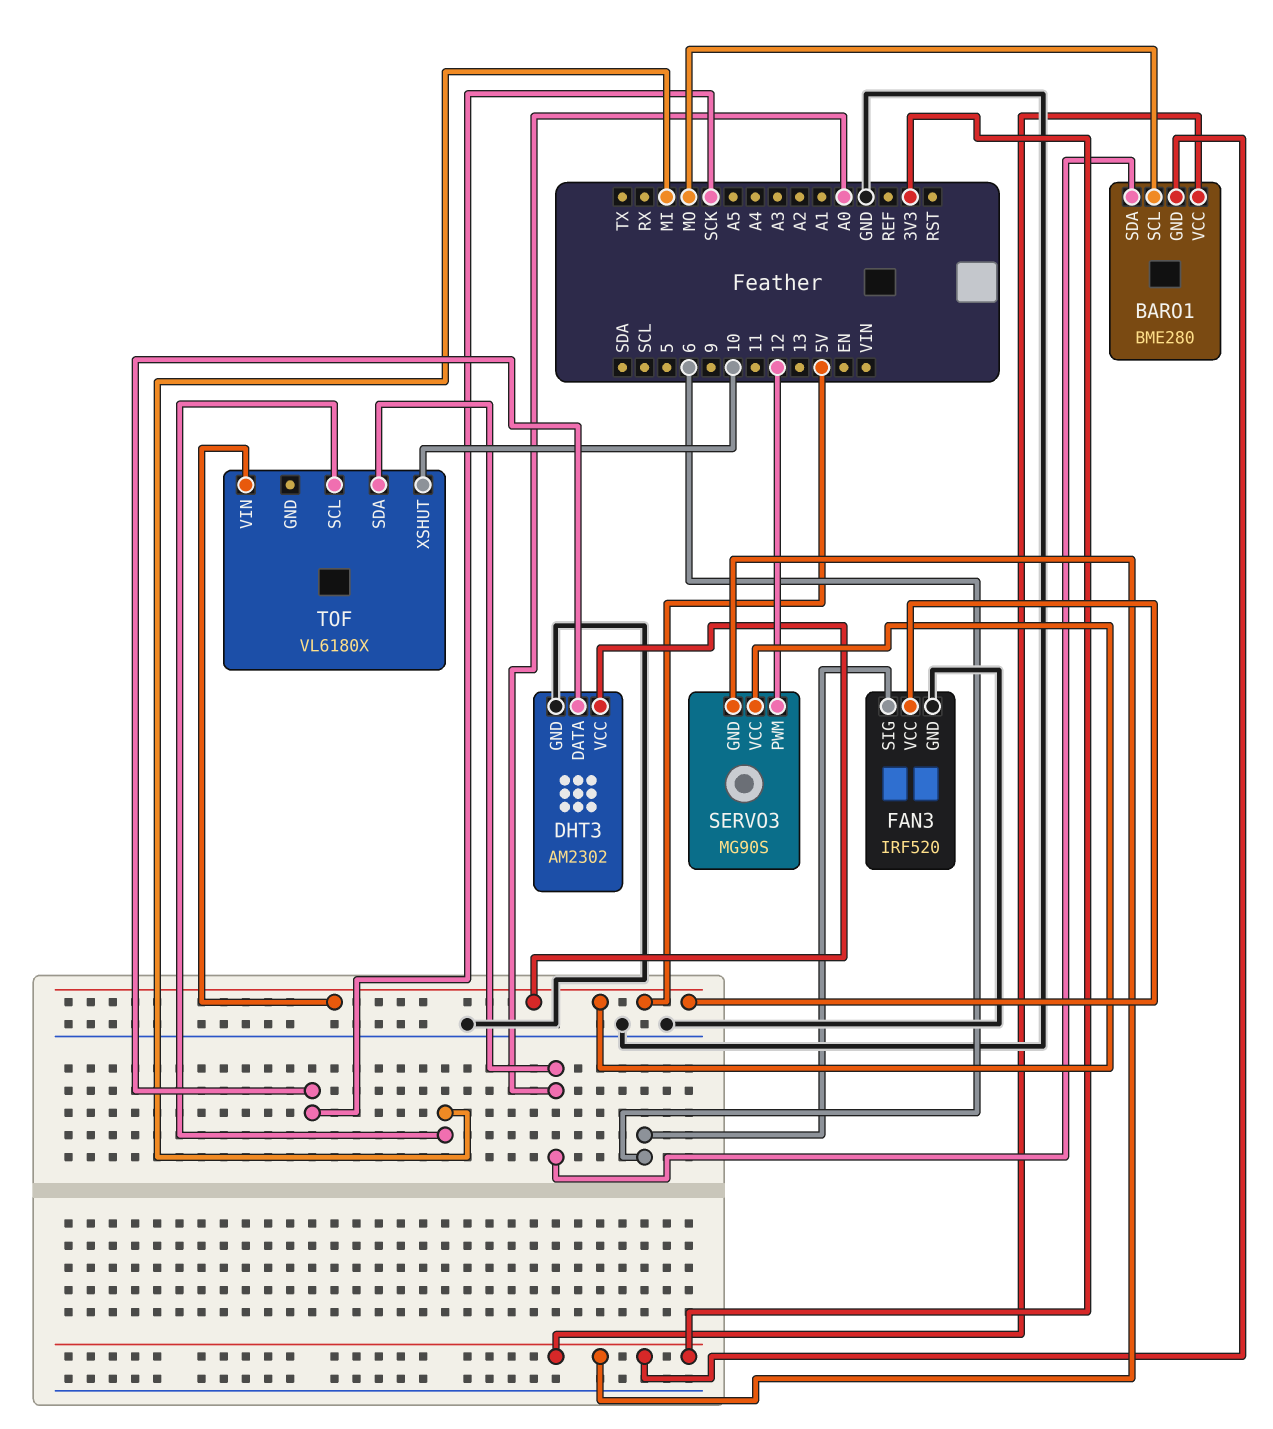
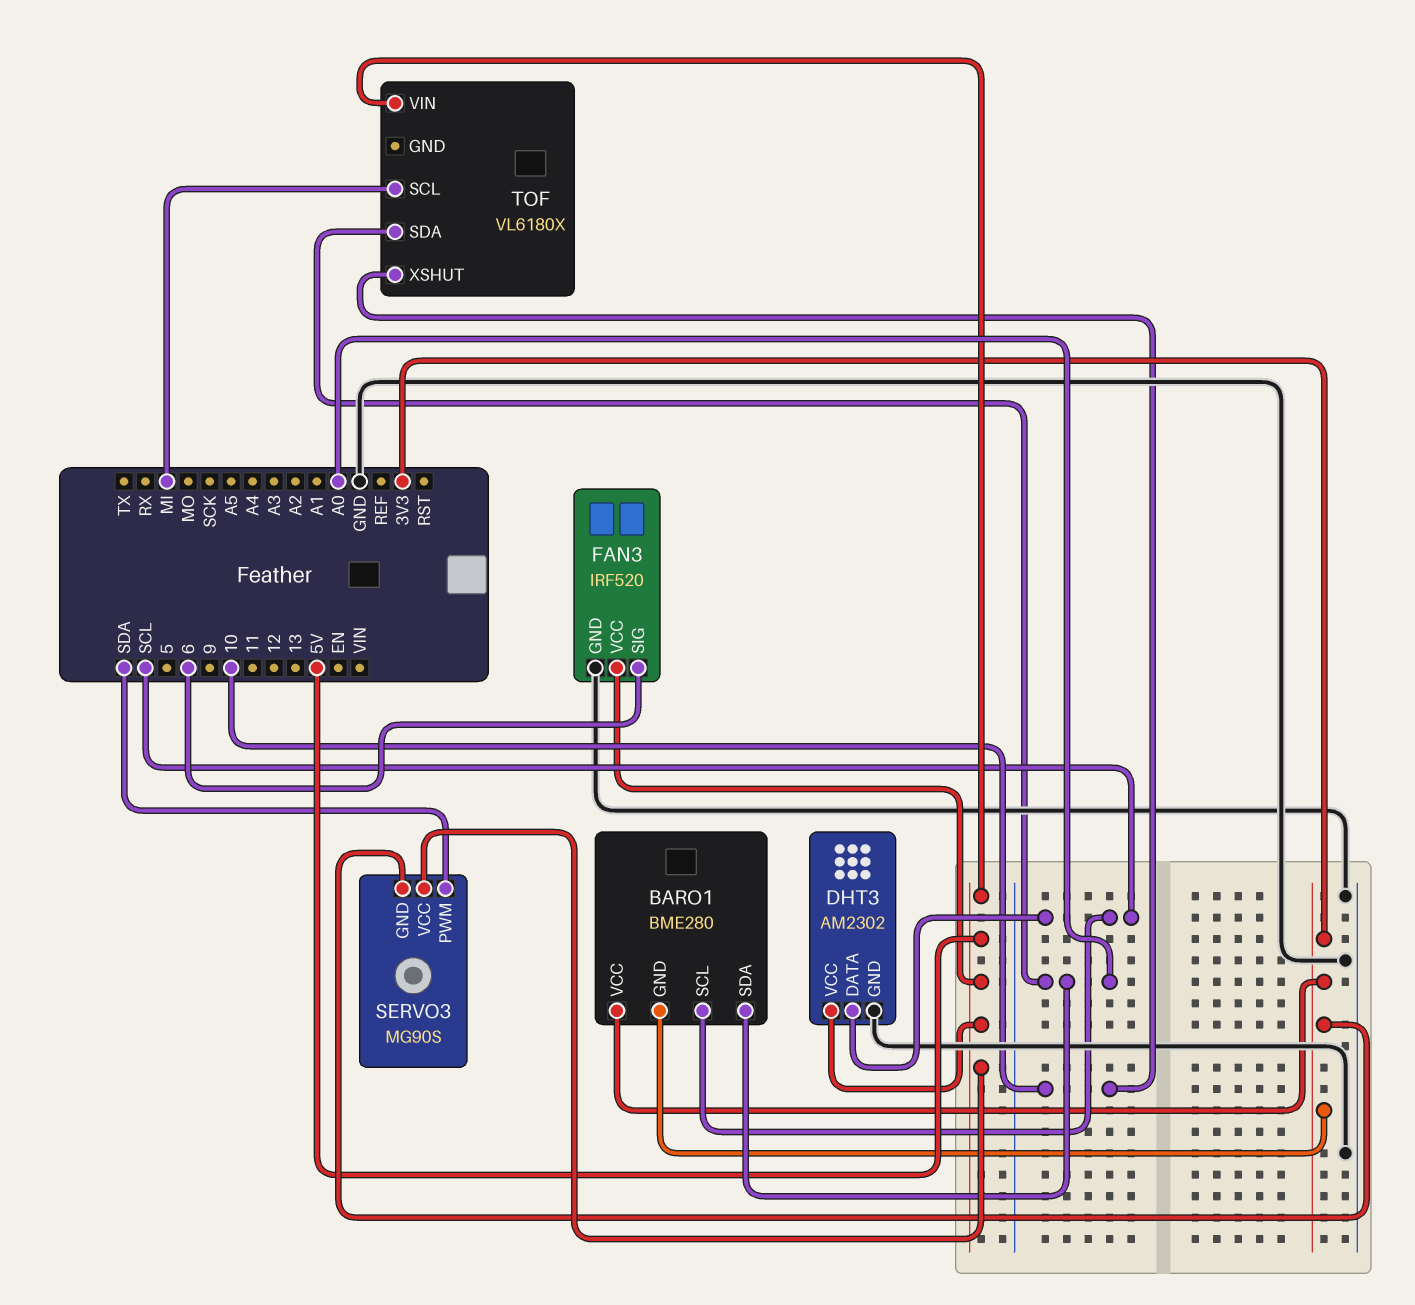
BARO1 pin SCL: MO -> SCL
DHT3 pin DATA: SCK -> SCL
SERVO3 pin PWM: 12 -> SDA

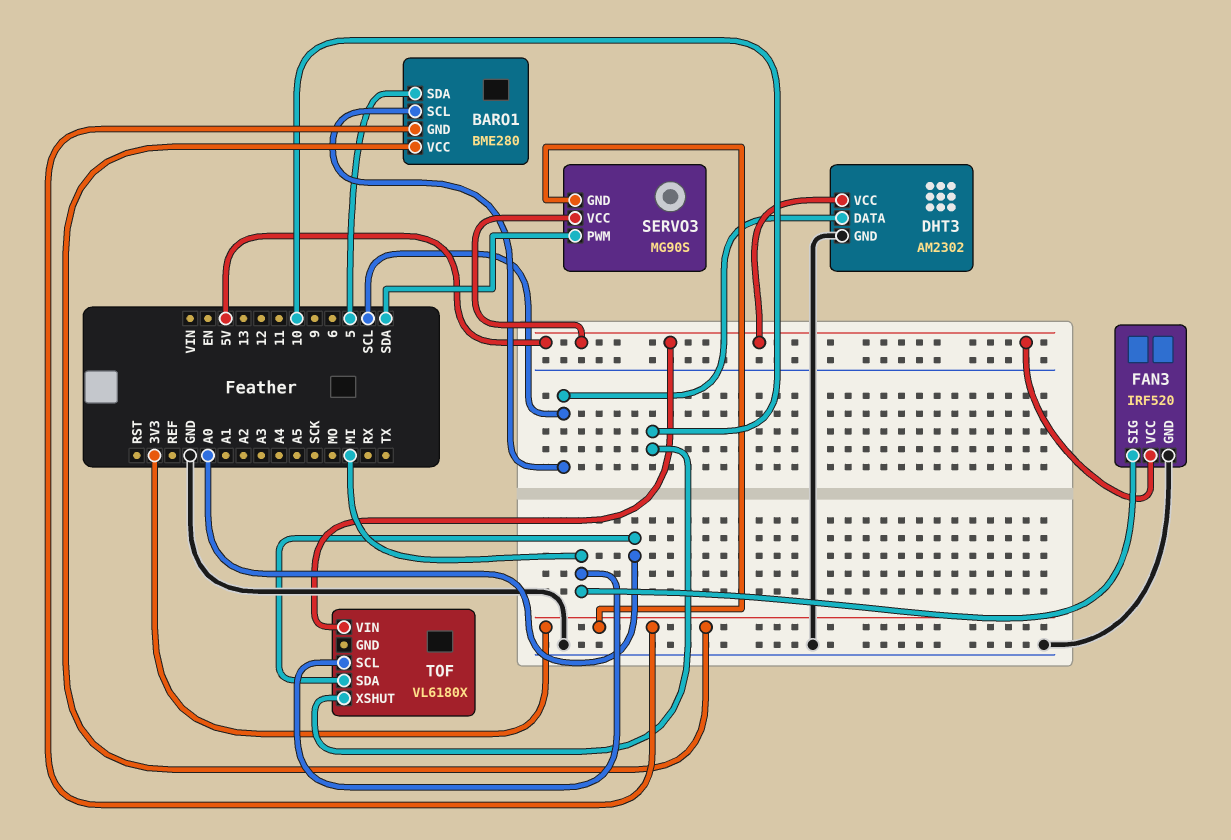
BARO1 pin SDA: A0 -> 5
FAN3 pin SIG: 6 -> MI

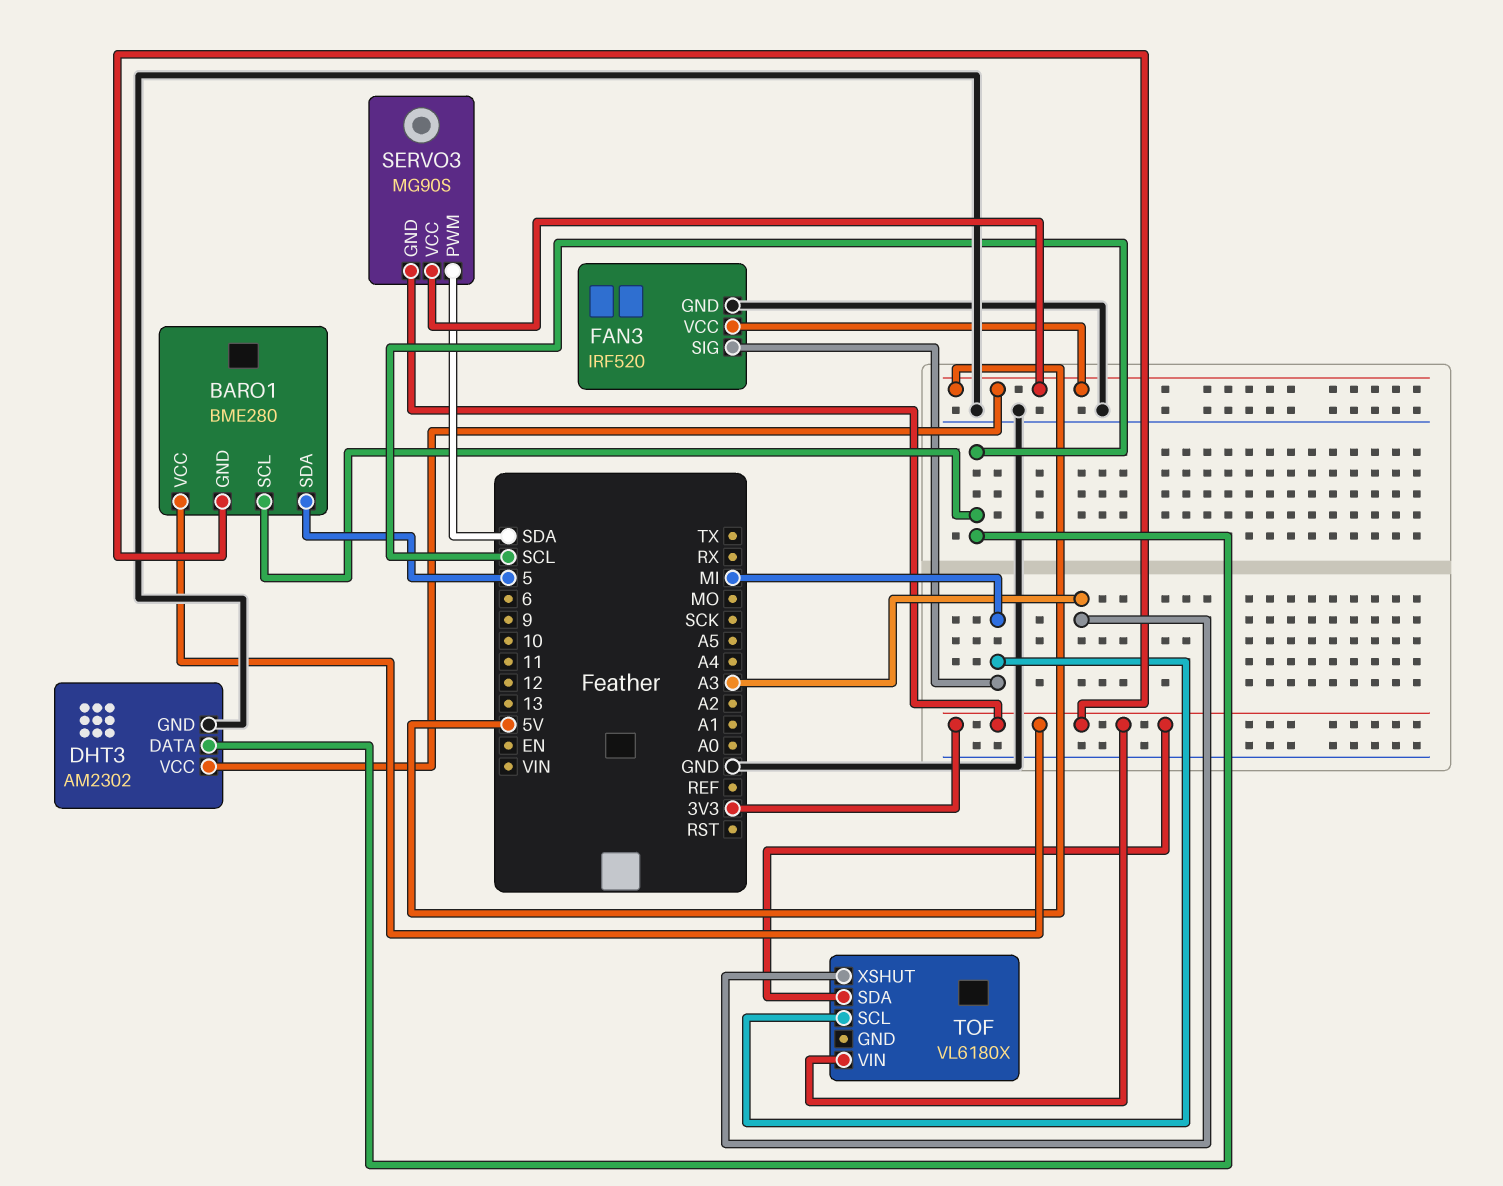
TOF pin SDA: A0 -> 3V3
TOF pin VIN: 5V -> 3V3
TOF pin XSHUT: 10 -> A3

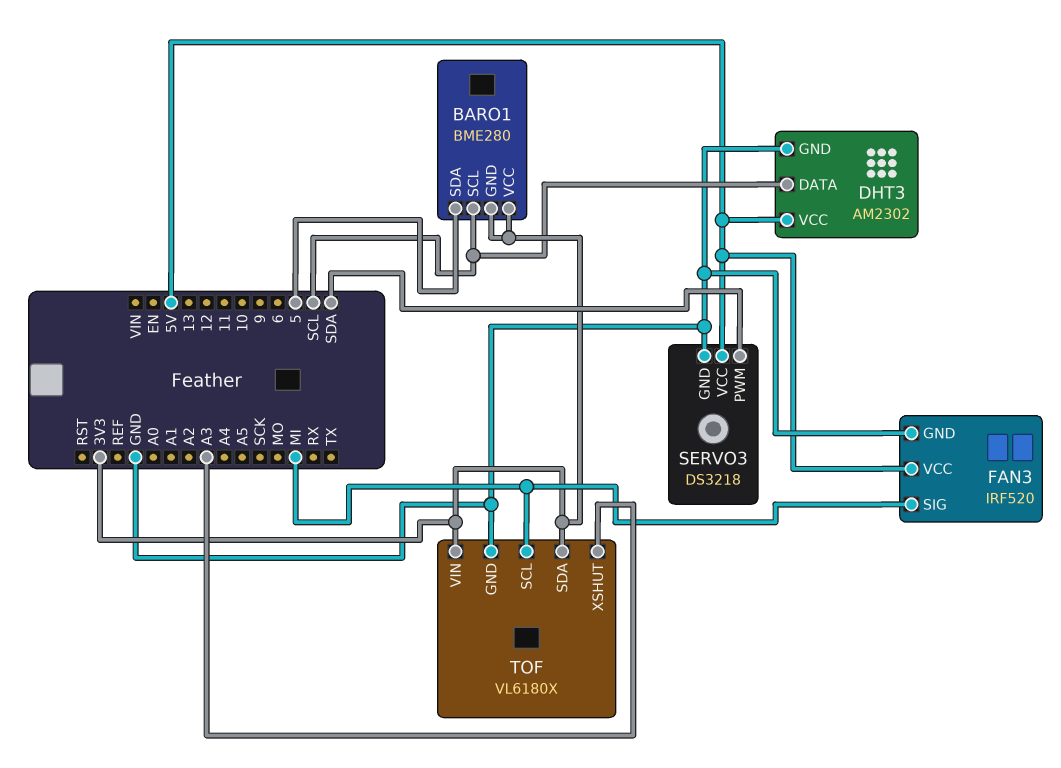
SERVO3: MG90S -> DS3218
SERVO3 pin GND: 3V3 -> GND
TOF pin GND: none -> GND

